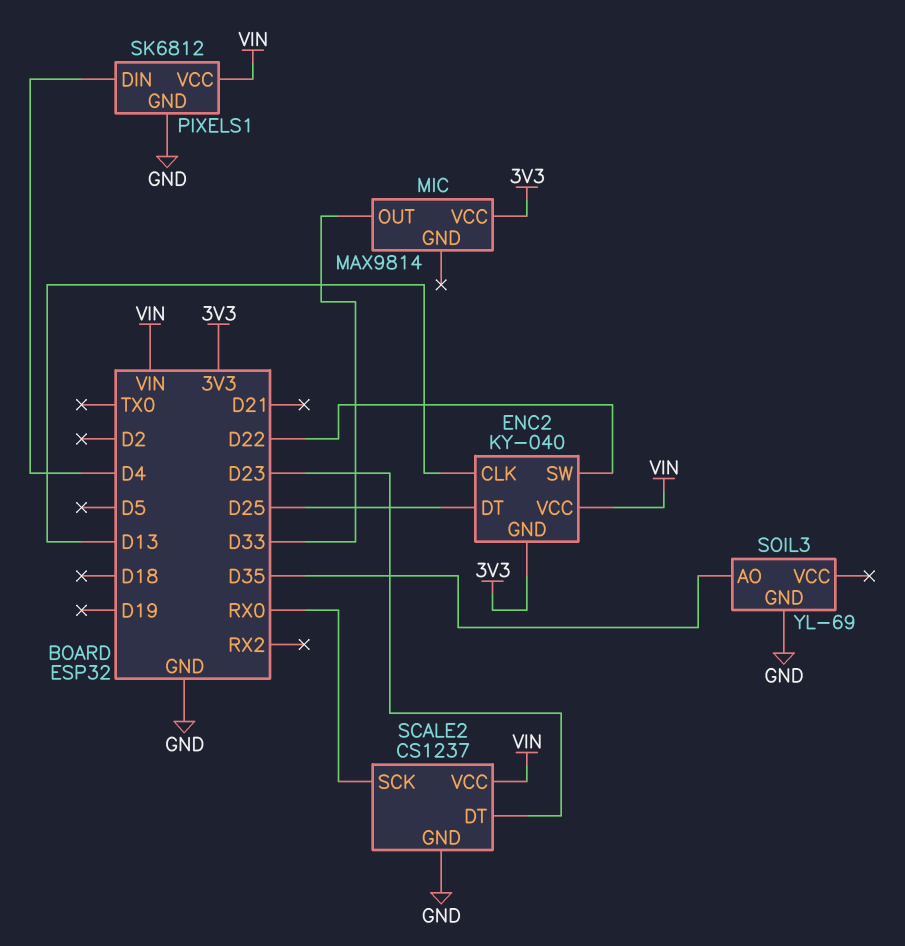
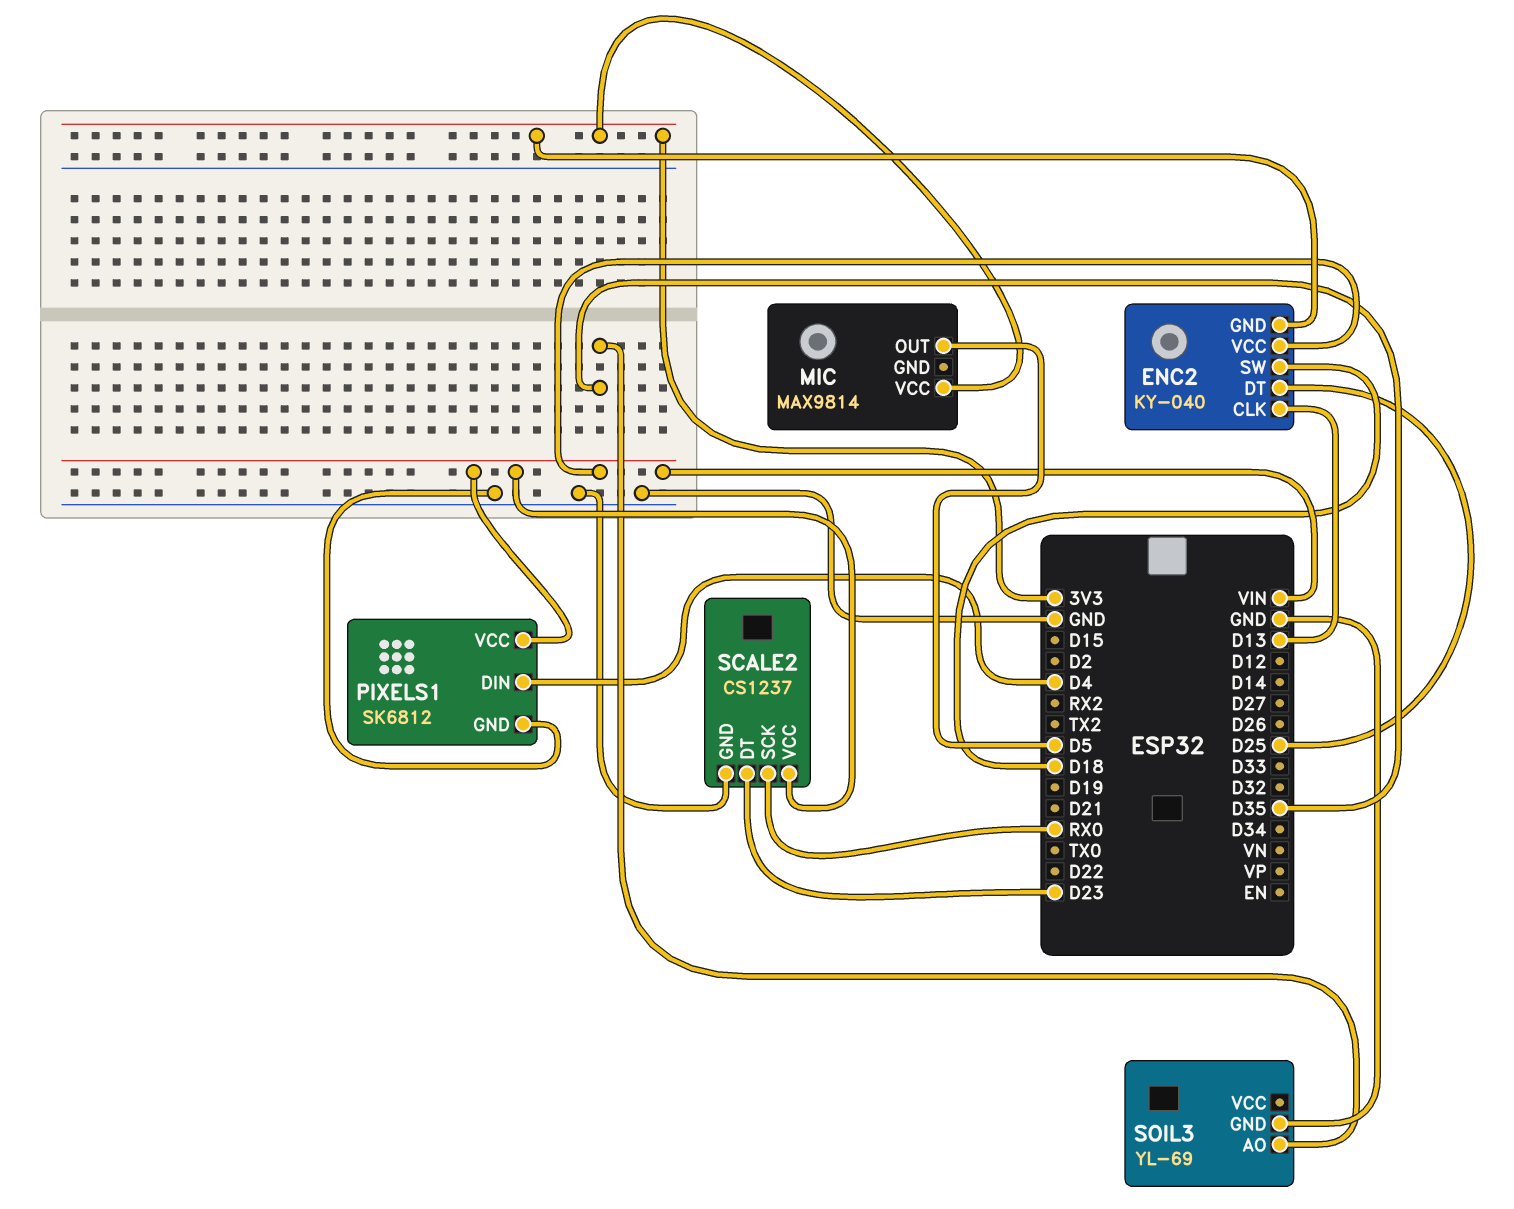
ENC2 pin SW: D22 -> D18
MIC pin OUT: D33 -> D5

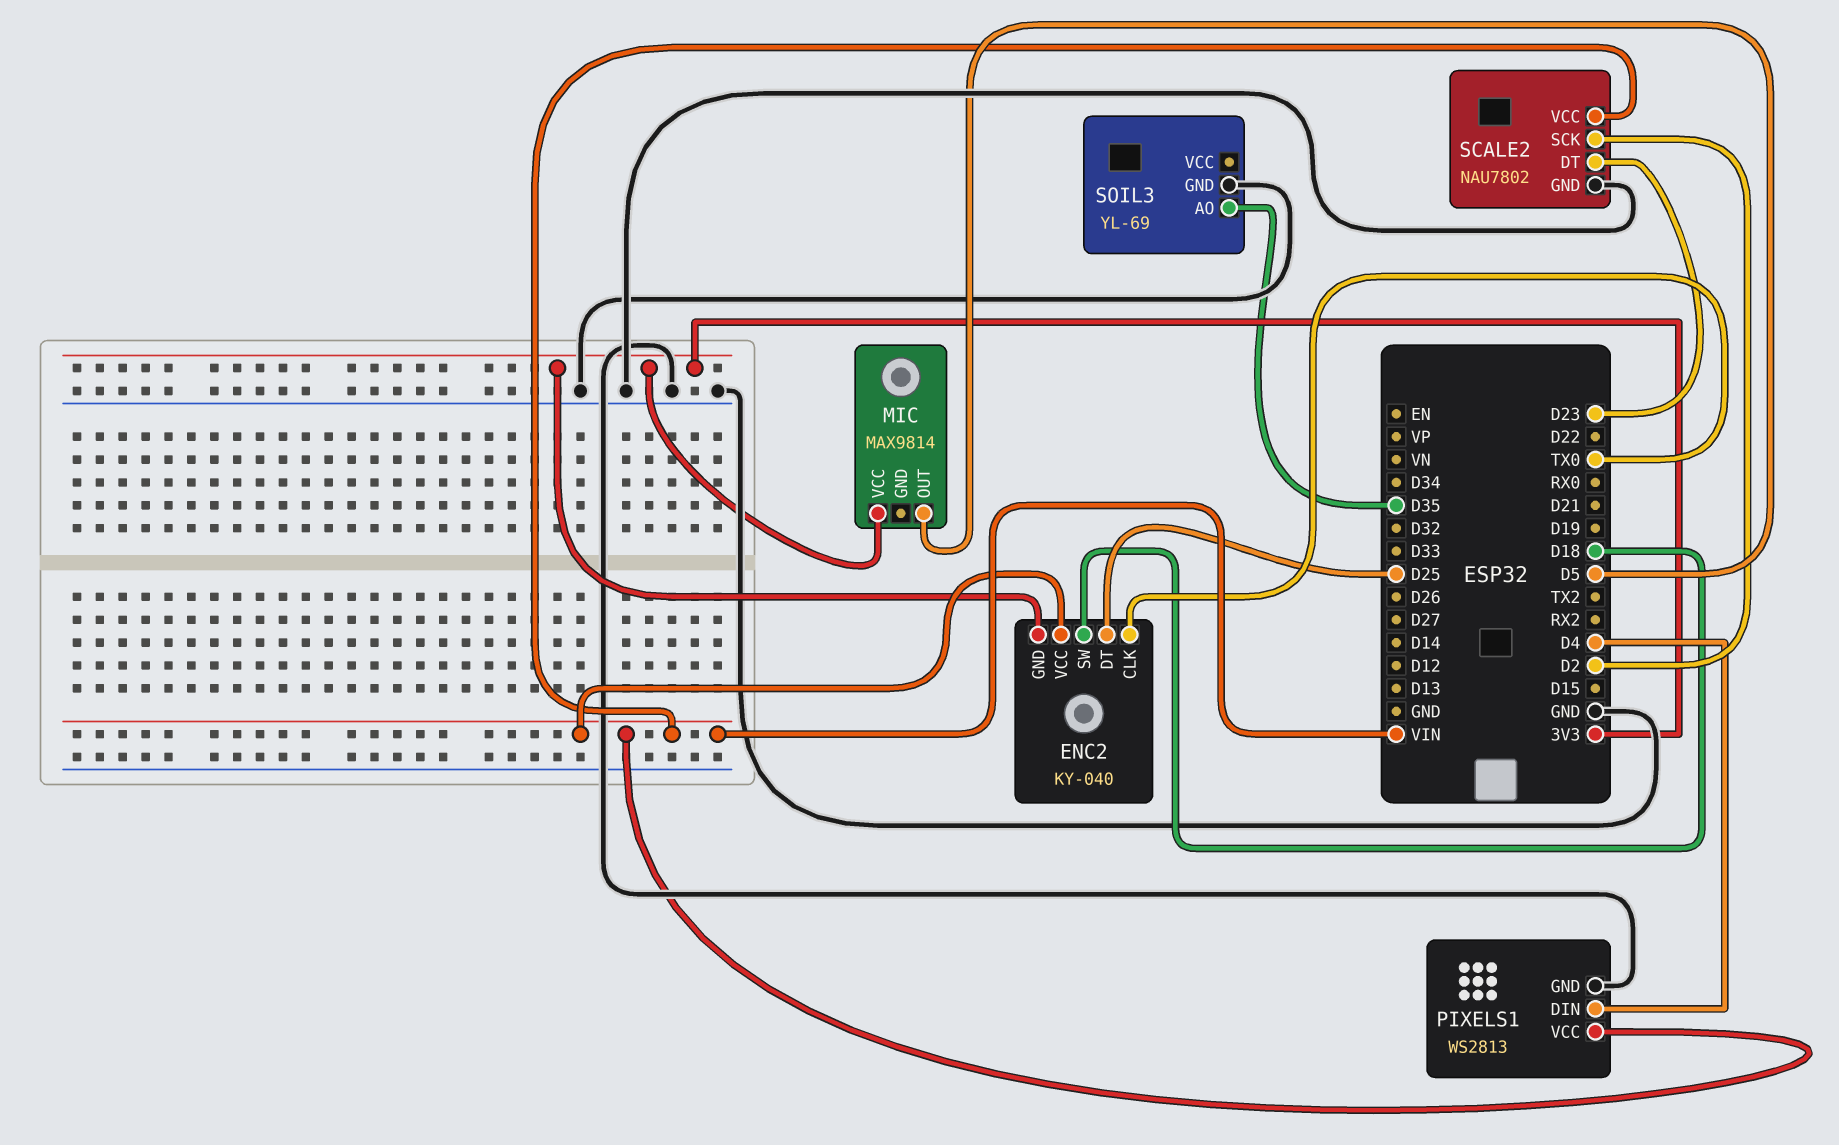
ENC2 pin CLK: D13 -> TX0
PIXELS1: SK6812 -> WS2813
SCALE2: CS1237 -> NAU7802
SCALE2 pin SCK: RX0 -> D2

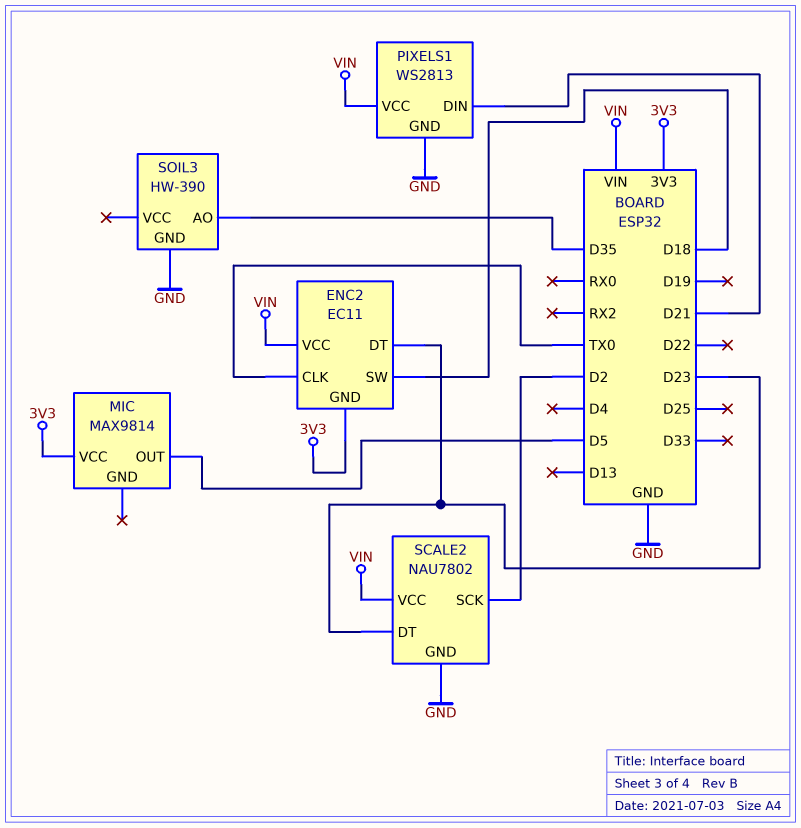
ENC2: KY-040 -> EC11
ENC2 pin DT: D25 -> D23
PIXELS1 pin DIN: D4 -> D21
SOIL3: YL-69 -> HW-390

